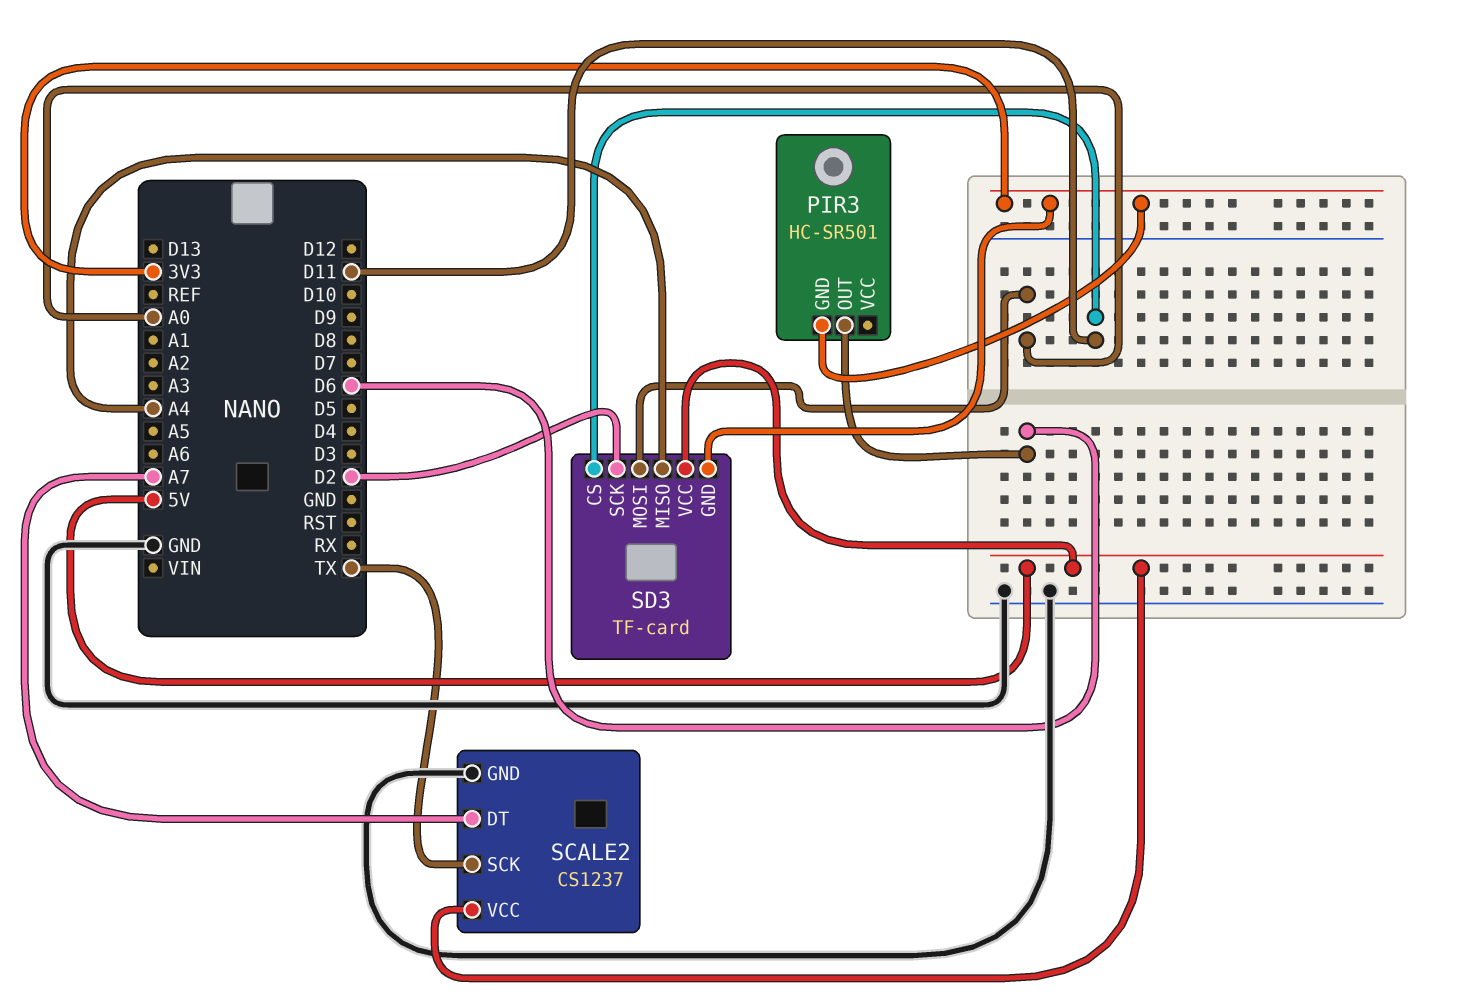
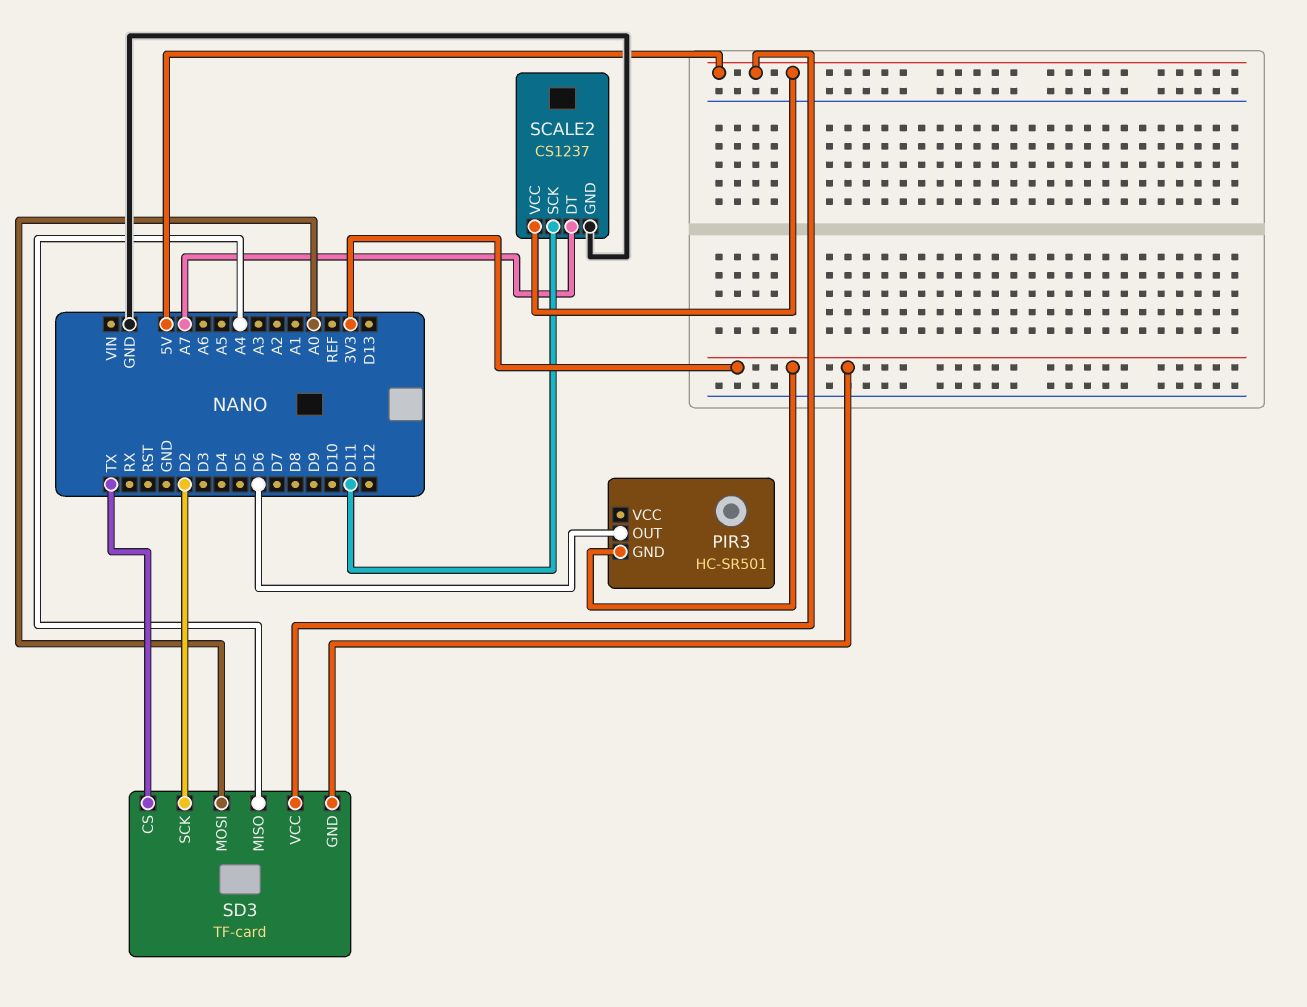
SCALE2 pin SCK: TX -> D11
SD3 pin CS: D11 -> TX

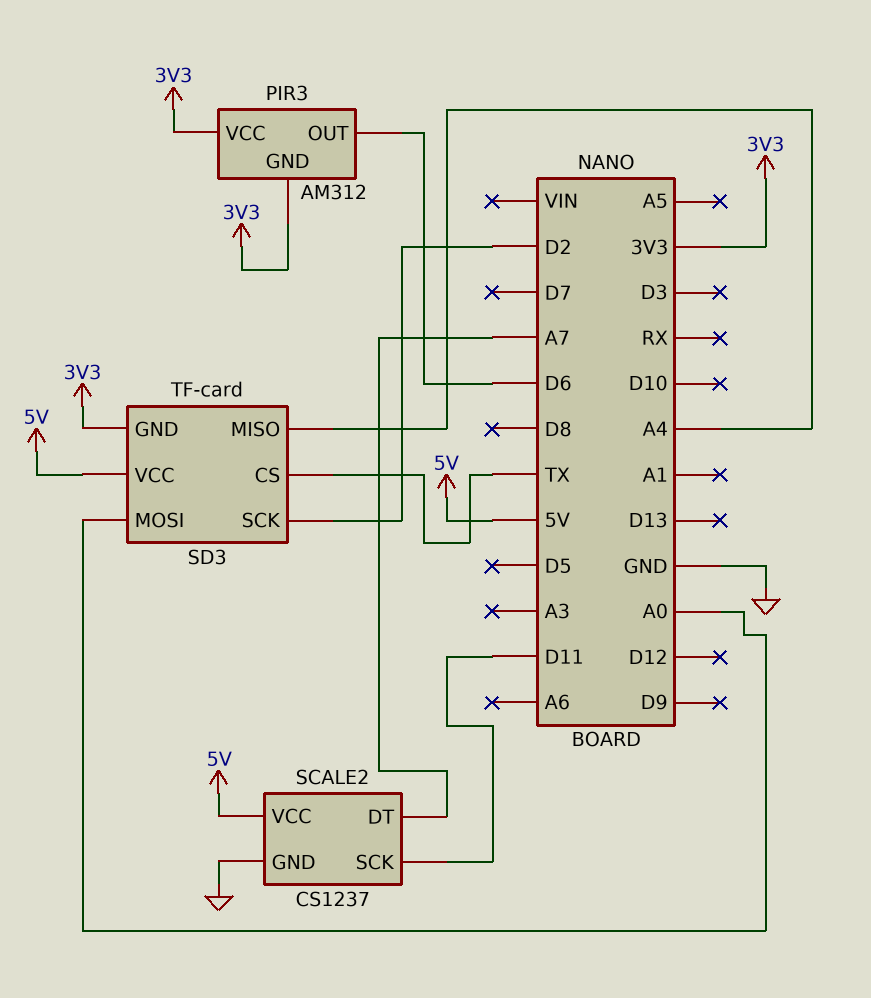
PIR3: HC-SR501 -> AM312
PIR3 pin VCC: none -> 3V3

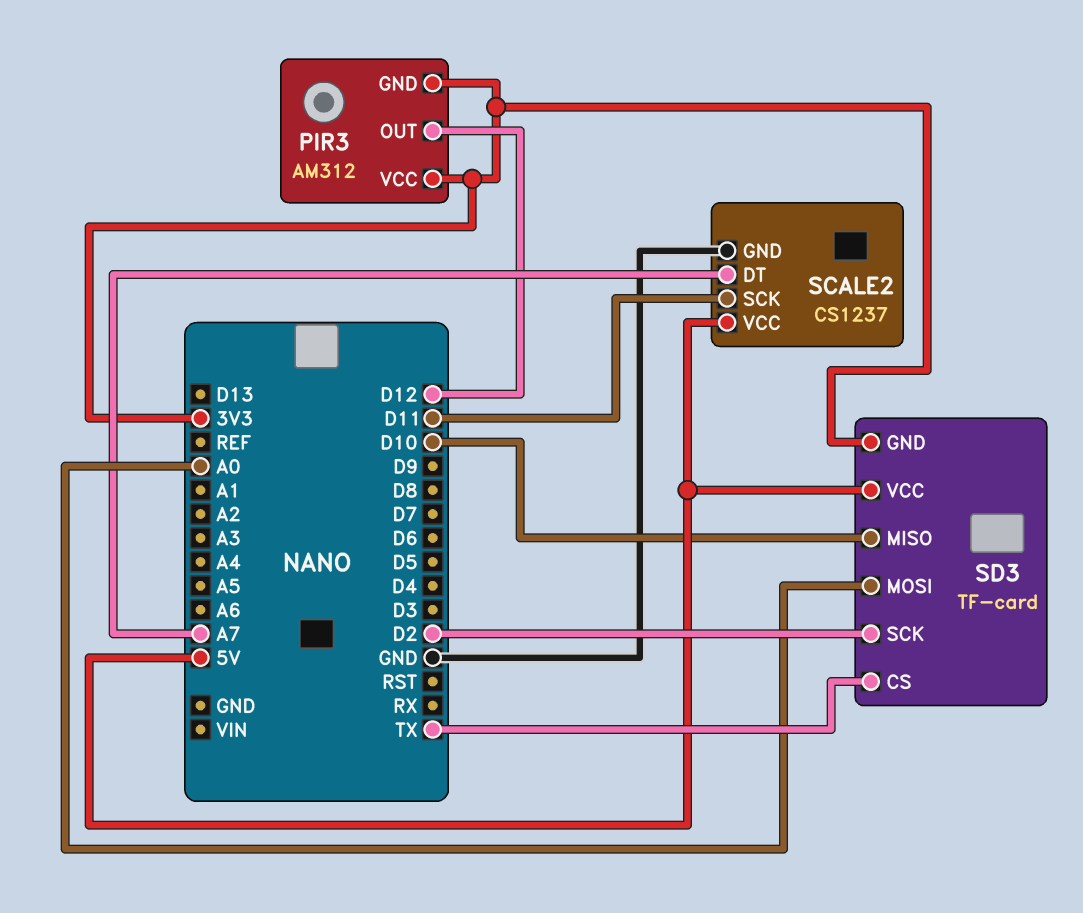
PIR3 pin OUT: D6 -> D12
SD3 pin MISO: A4 -> D10

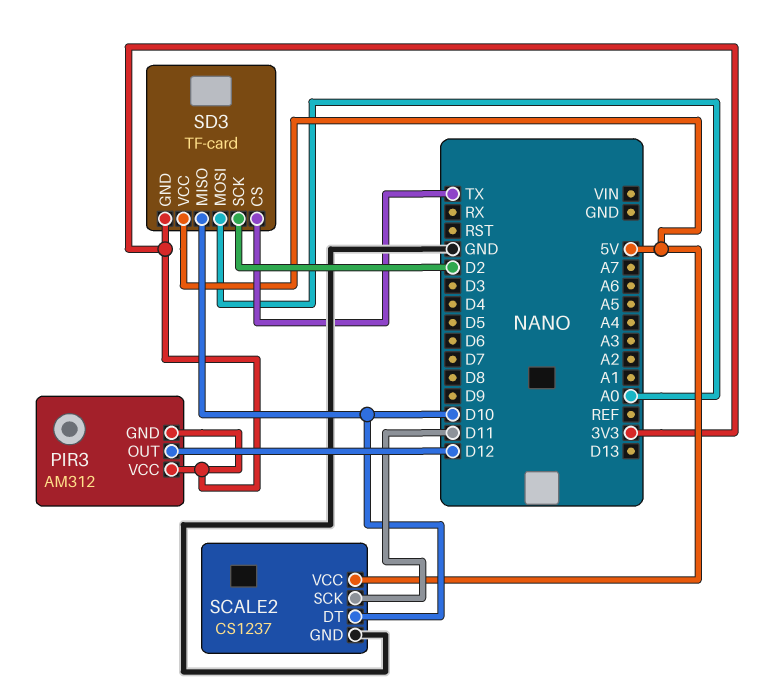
SCALE2 pin DT: A7 -> D10

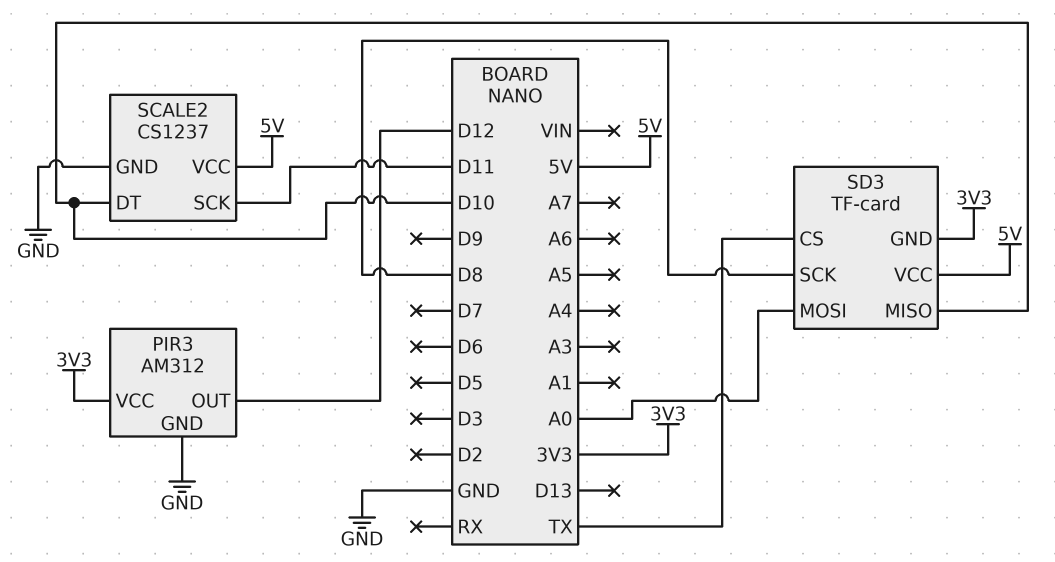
PIR3 pin GND: 3V3 -> GND
SD3 pin SCK: D2 -> D8

